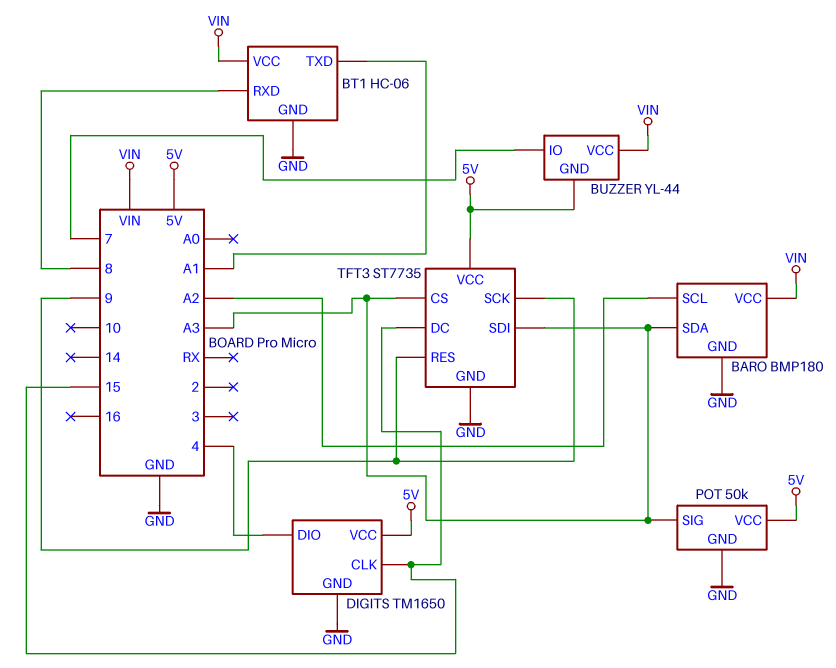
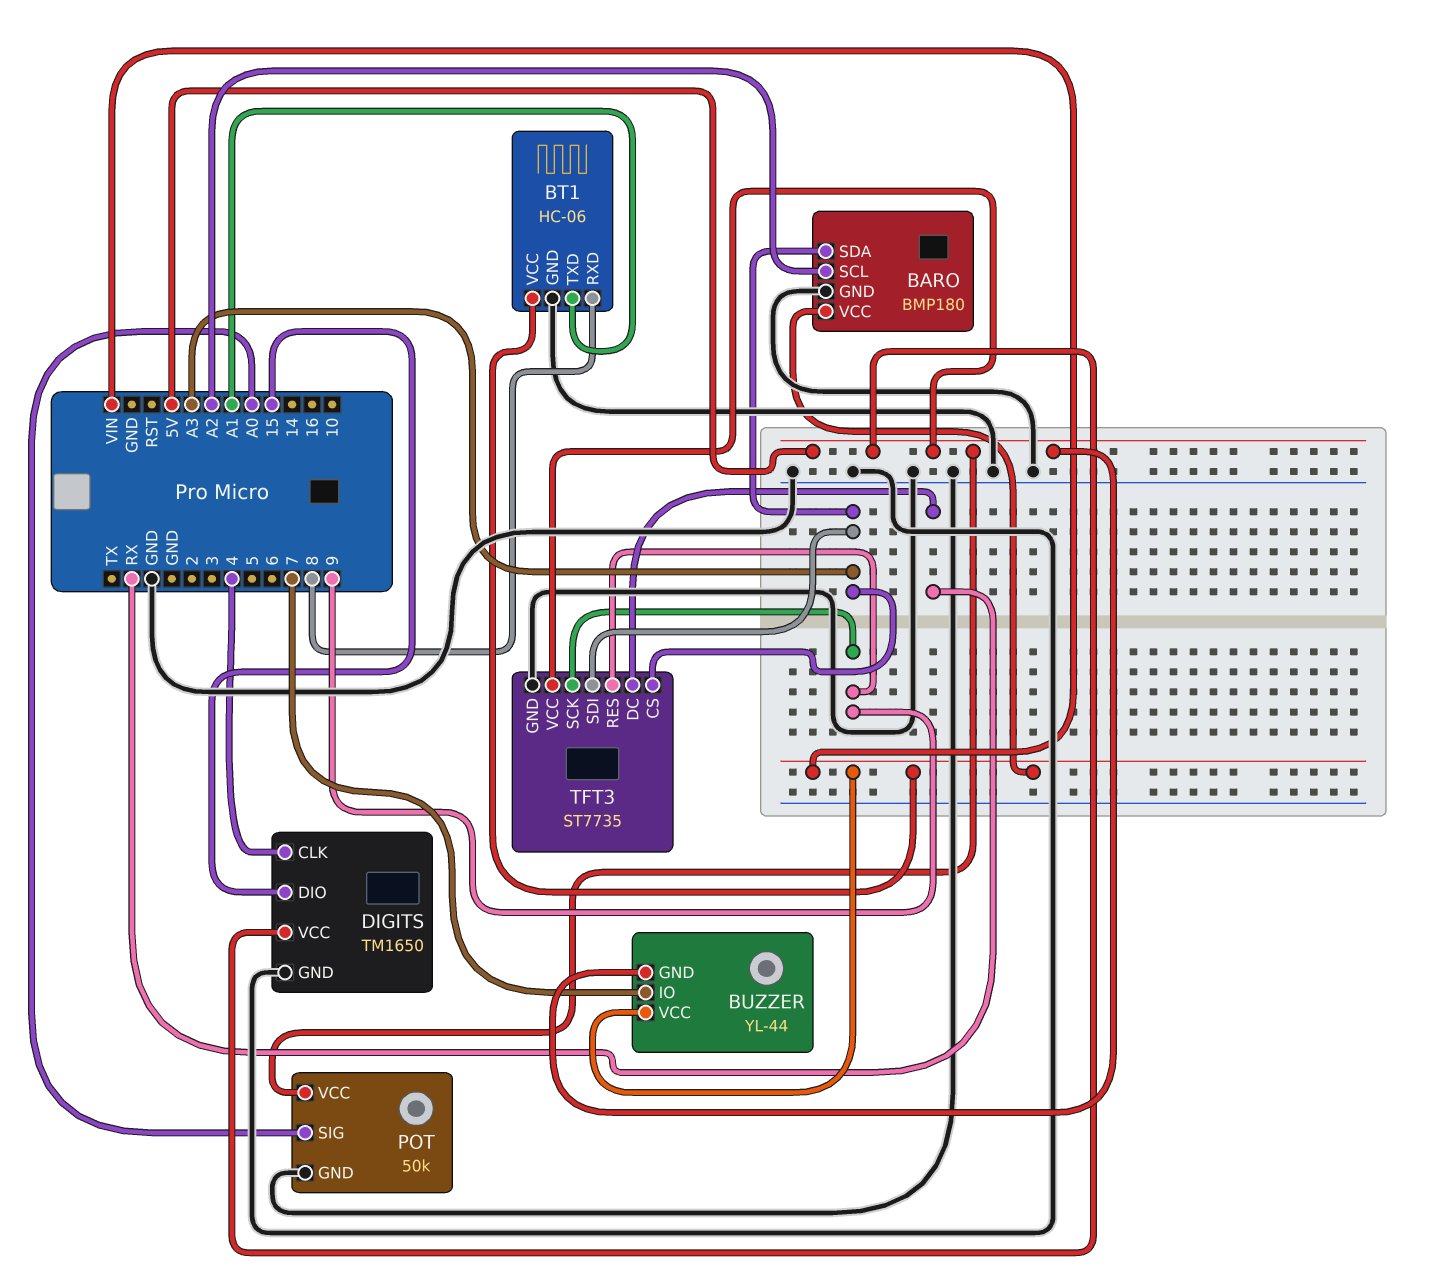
DIGITS pin CLK: 15 -> 4
DIGITS pin DIO: 4 -> 15
POT pin SIG: A3 -> A0
TFT3 pin DC: 15 -> RX

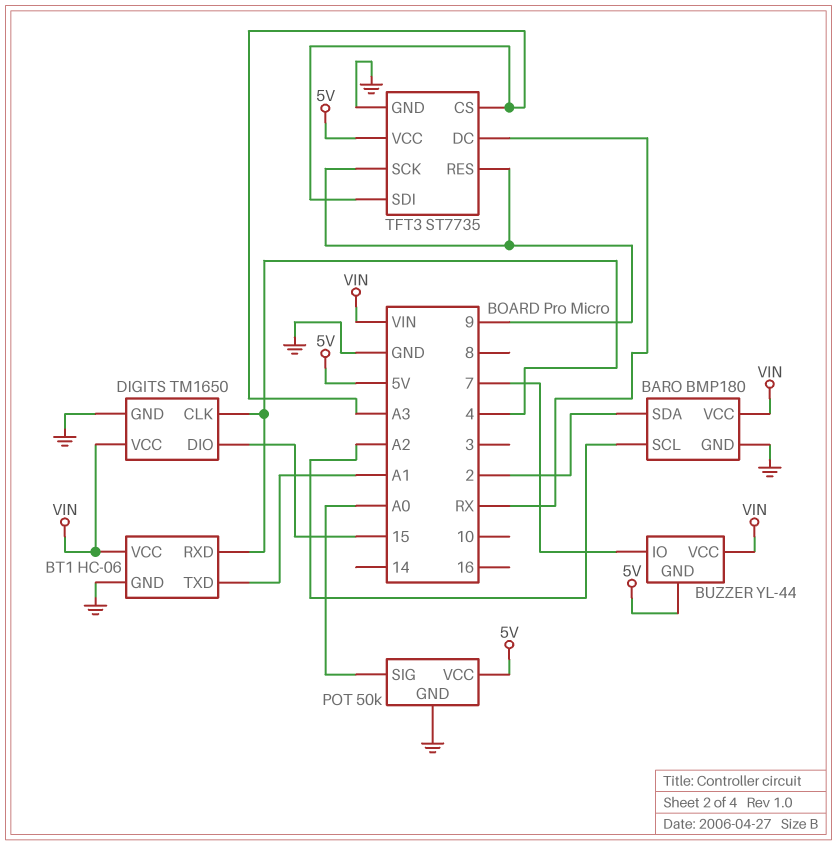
BARO pin SDA: A3 -> 2
BT1 pin RXD: 8 -> 4
DIGITS pin VCC: 5V -> VIN

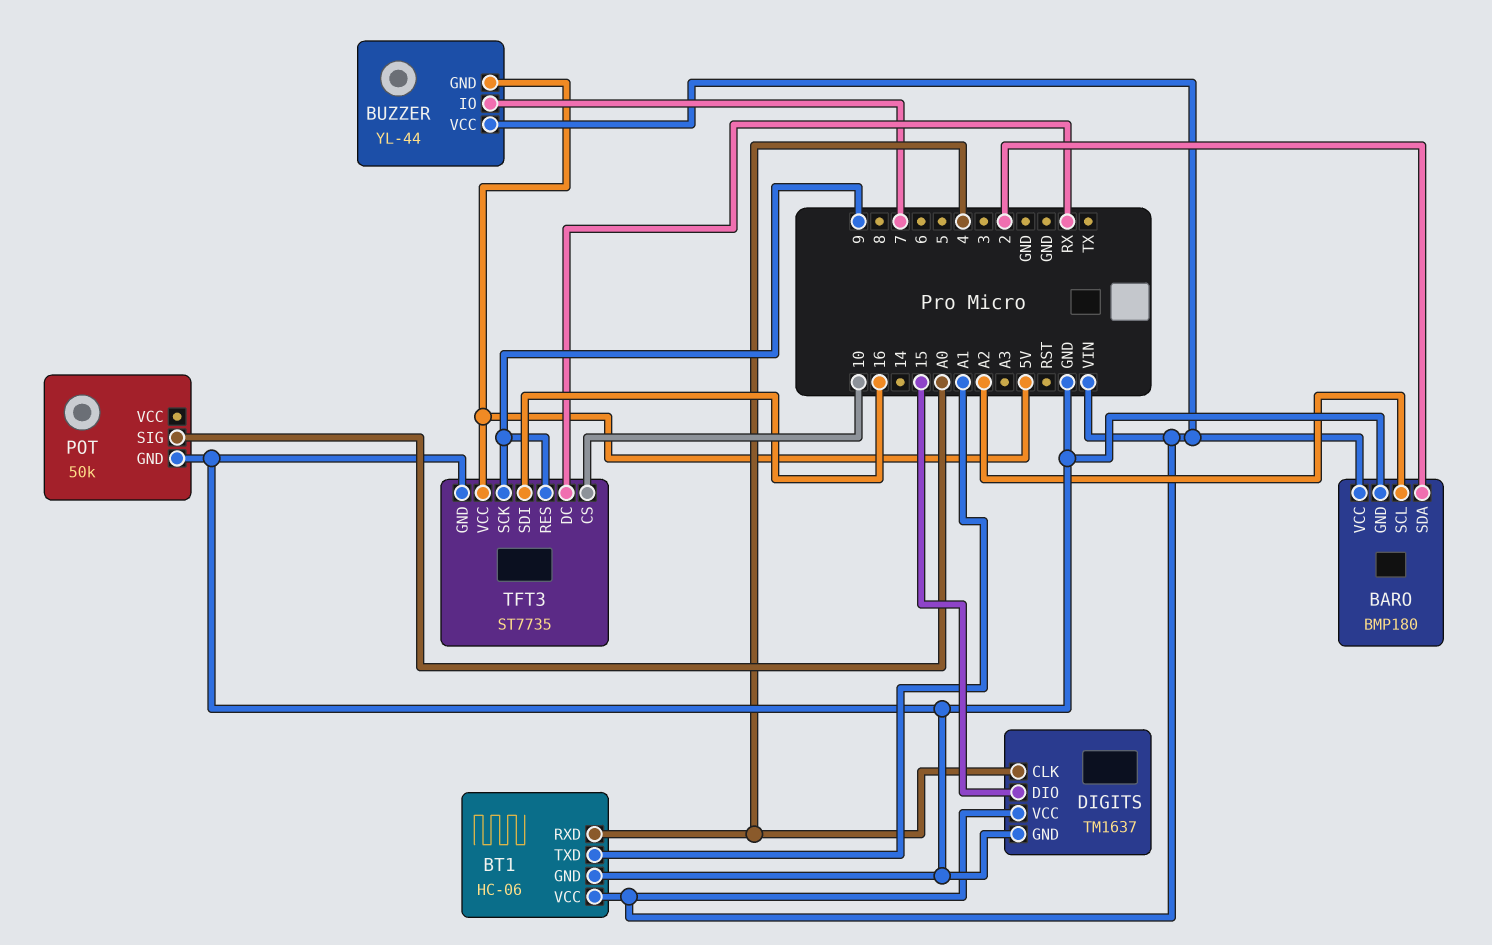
DIGITS: TM1650 -> TM1637
POT pin VCC: 5V -> none
TFT3 pin CS: A3 -> 10
TFT3 pin SDI: A3 -> 16

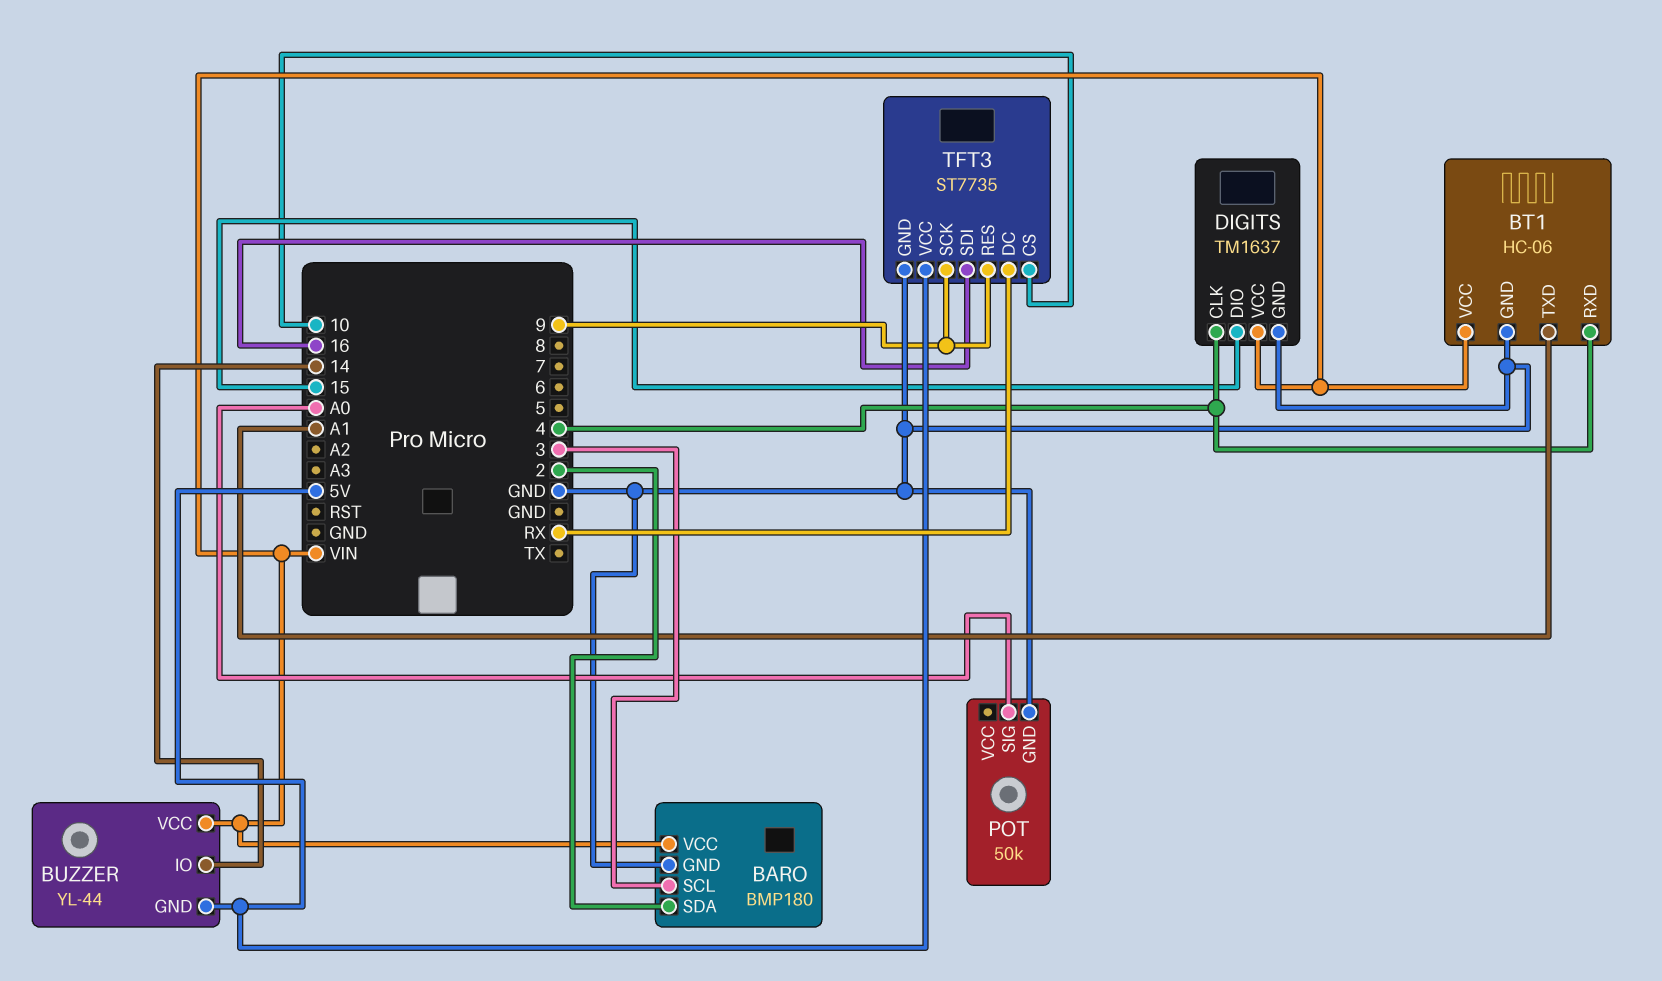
BARO pin SCL: A2 -> 3
BUZZER pin IO: 7 -> 14

